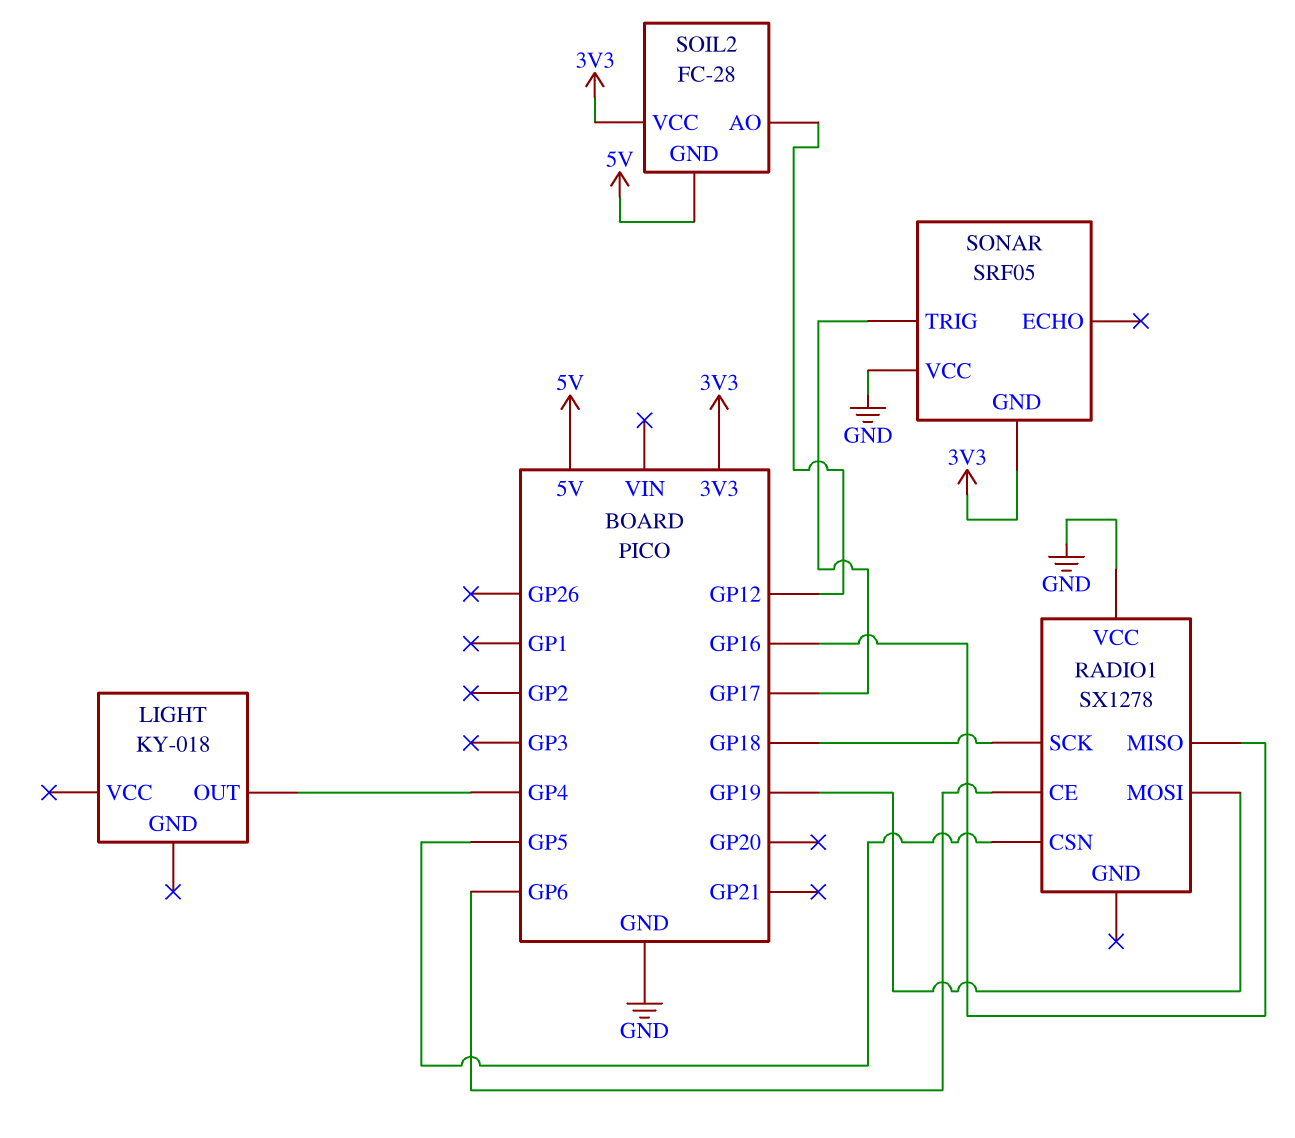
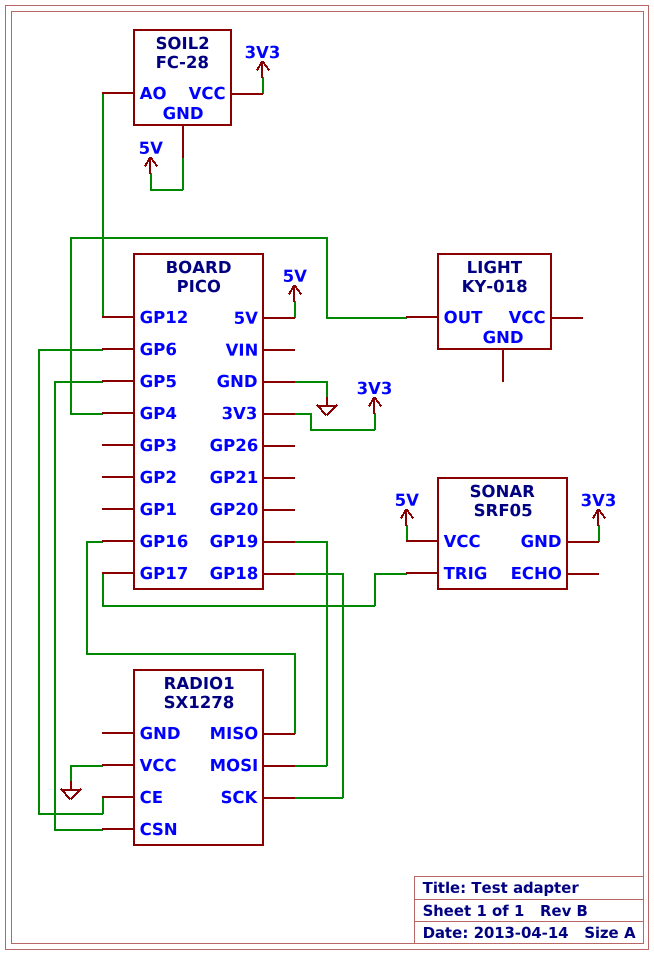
SONAR pin VCC: GND -> 5V

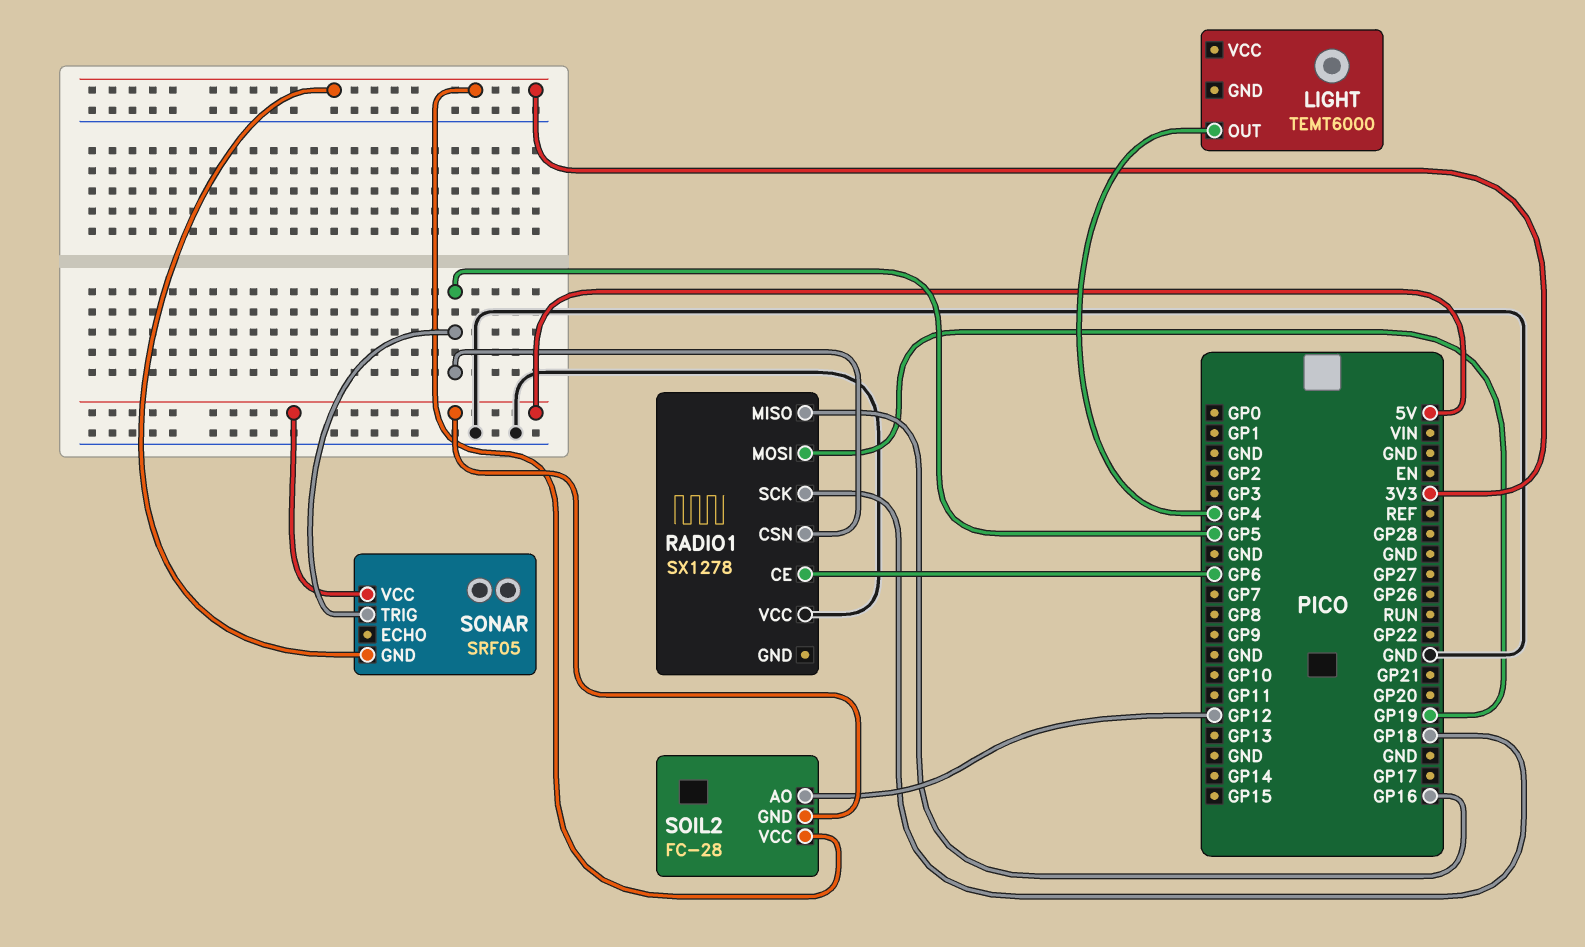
LIGHT: KY-018 -> TEMT6000
SONAR pin TRIG: GP17 -> GP5

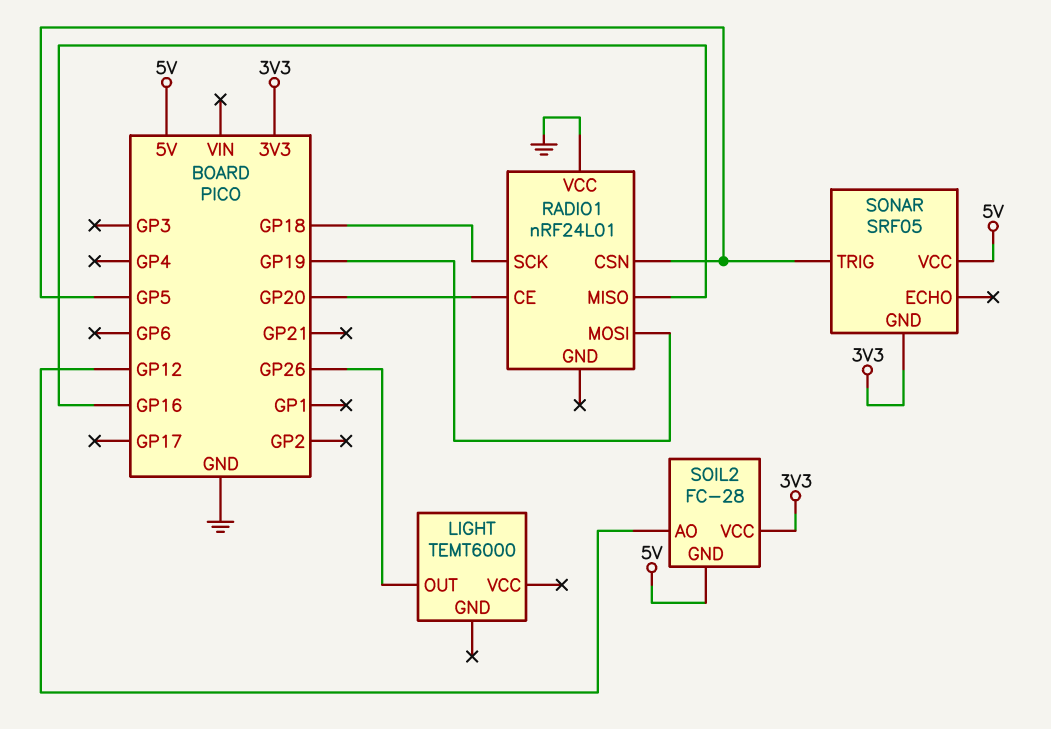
LIGHT pin OUT: GP4 -> GP26
RADIO1: SX1278 -> nRF24L01
RADIO1 pin CE: GP6 -> GP20

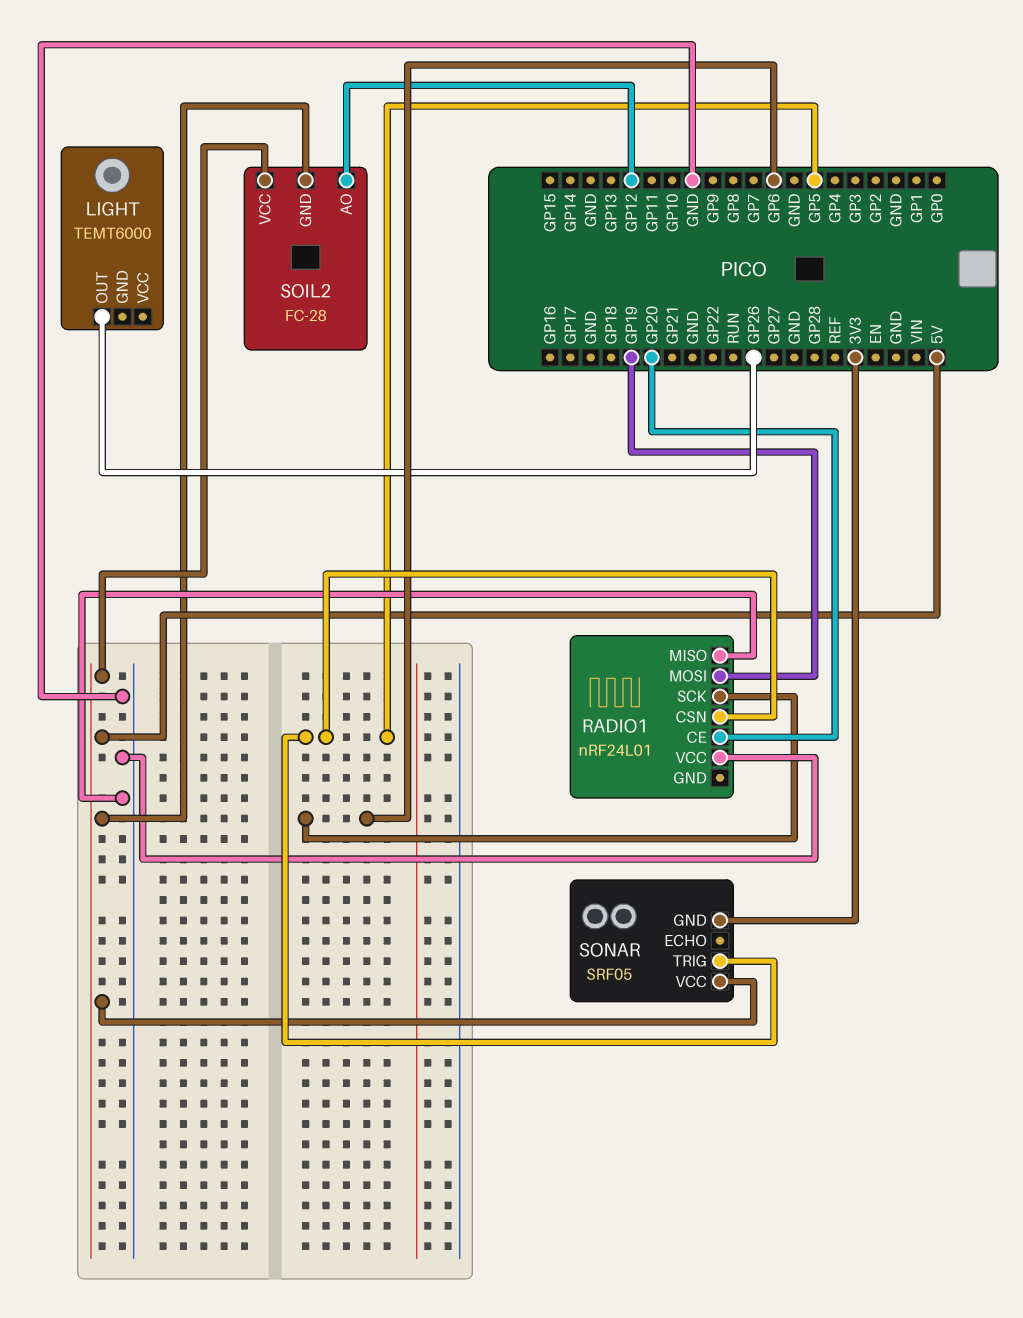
RADIO1 pin MISO: GP16 -> GND
RADIO1 pin SCK: GP18 -> GP6
SOIL2 pin VCC: 3V3 -> 5V

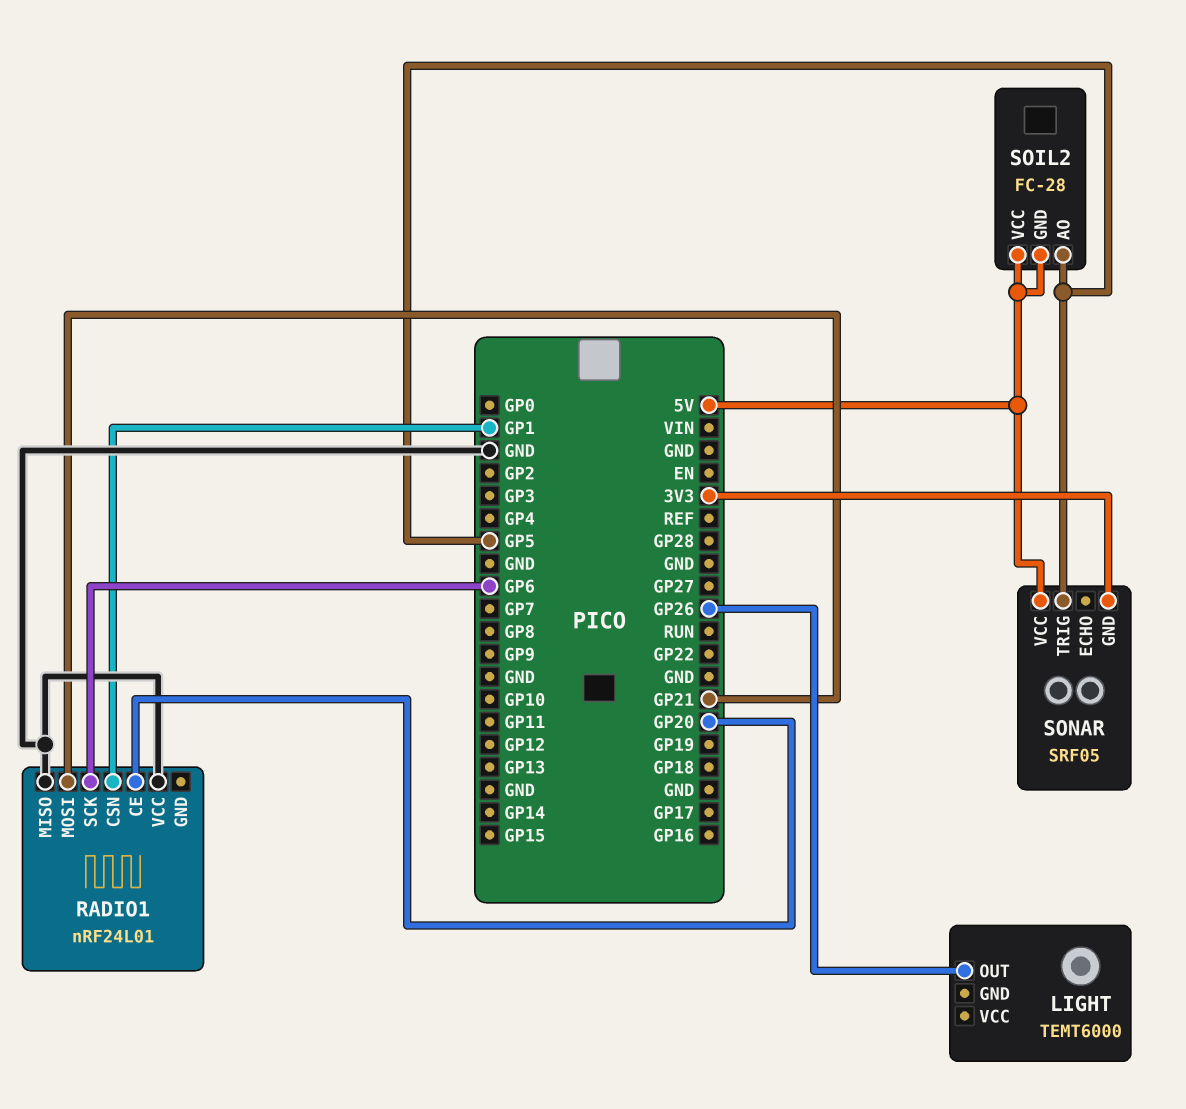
RADIO1 pin CSN: GP5 -> GP1
RADIO1 pin MOSI: GP19 -> GP21
SOIL2 pin AO: GP12 -> GP5

